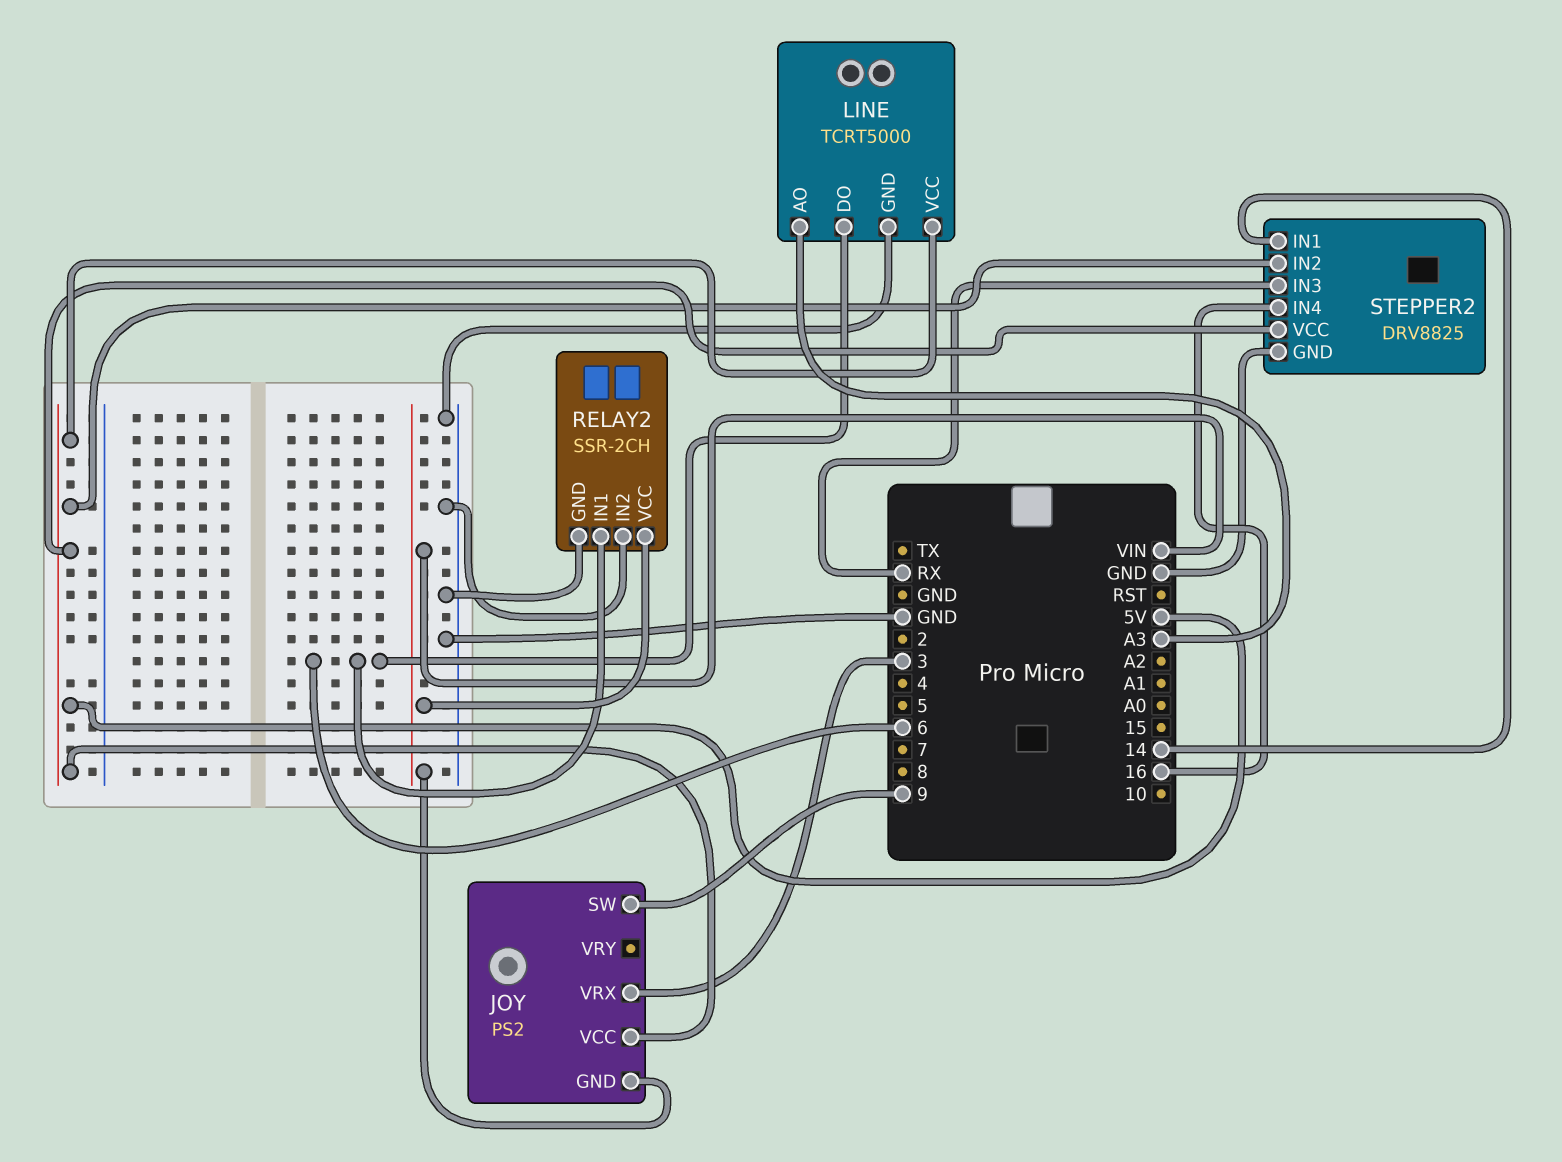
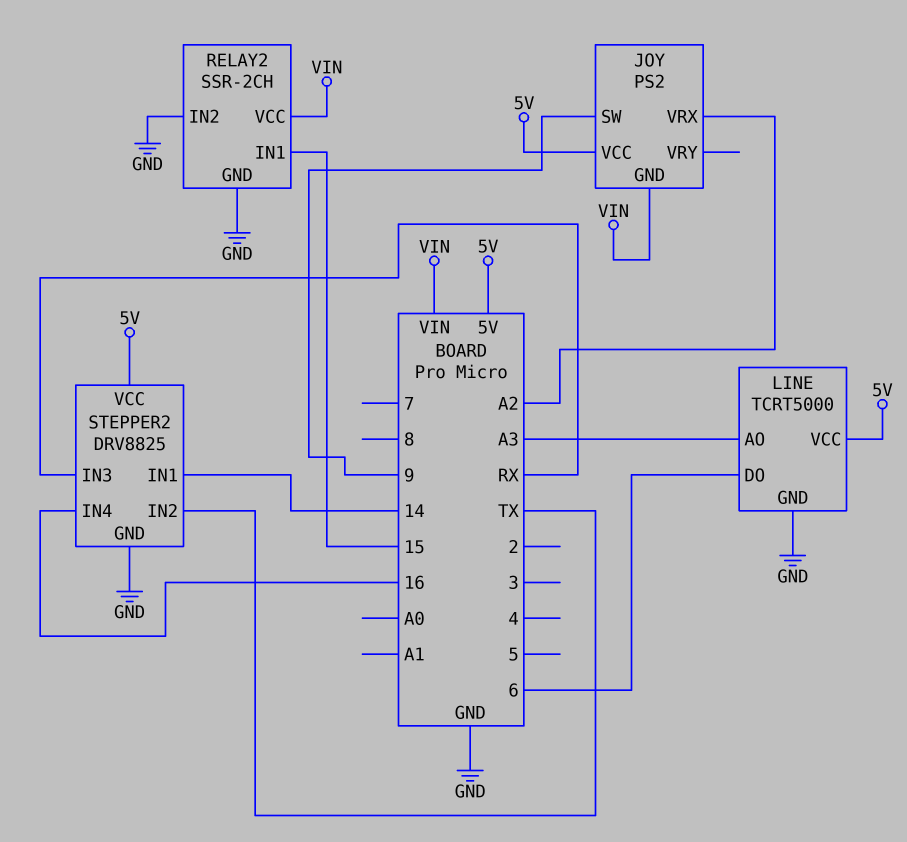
JOY pin VRX: 3 -> A2
RELAY2 pin IN1: 6 -> 15
STEPPER2 pin IN2: 5V -> TX

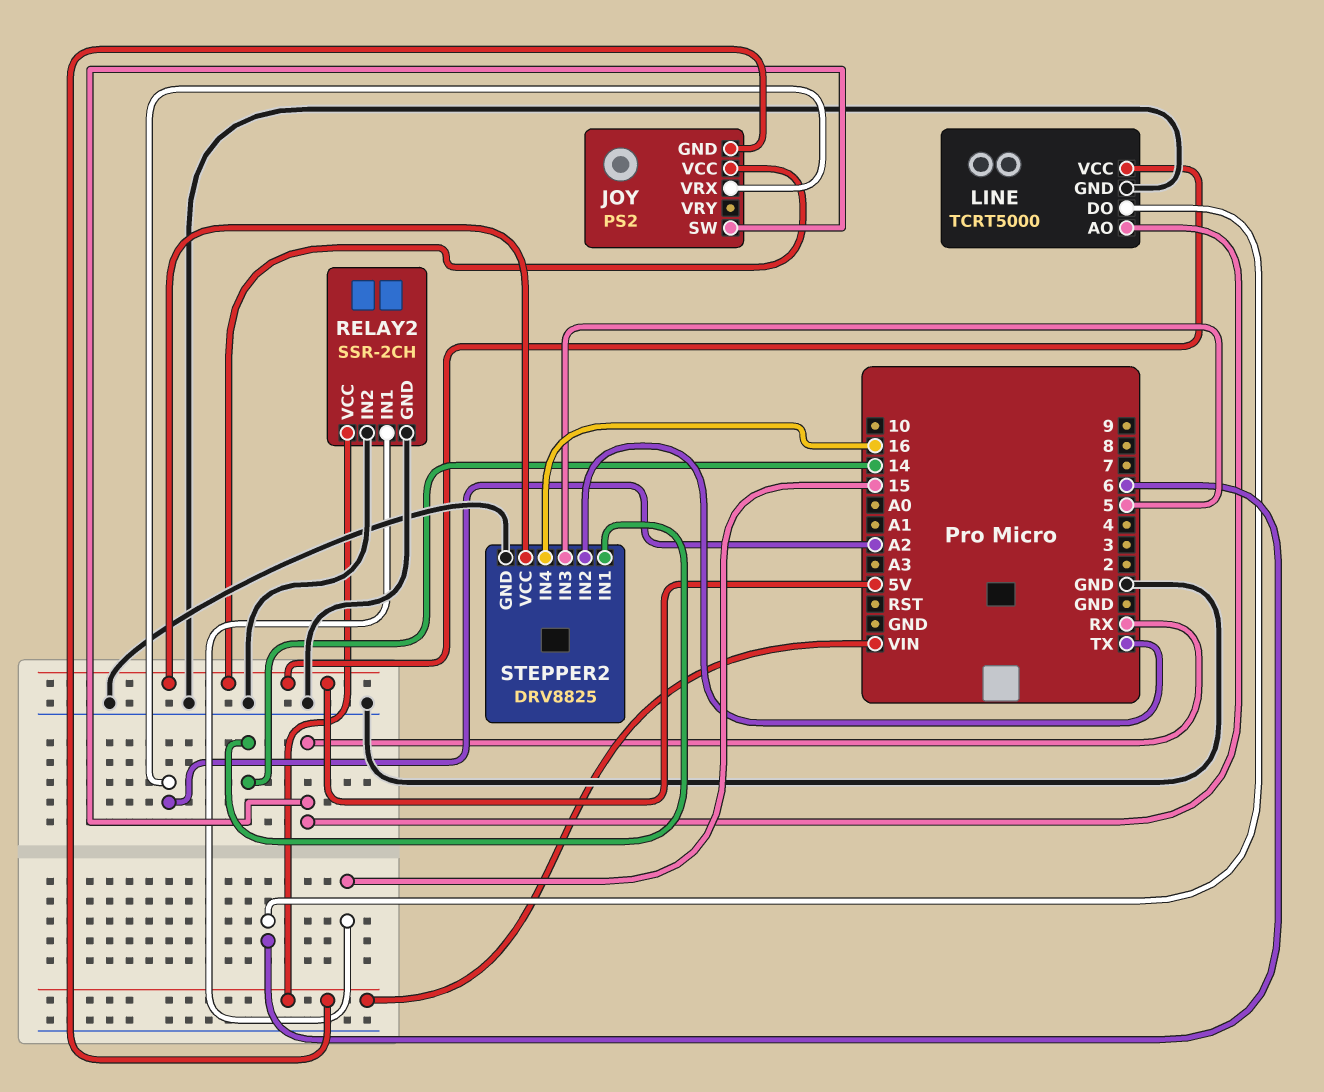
JOY pin SW: 9 -> RX
LINE pin AO: A3 -> RX
STEPPER2 pin IN3: RX -> 5

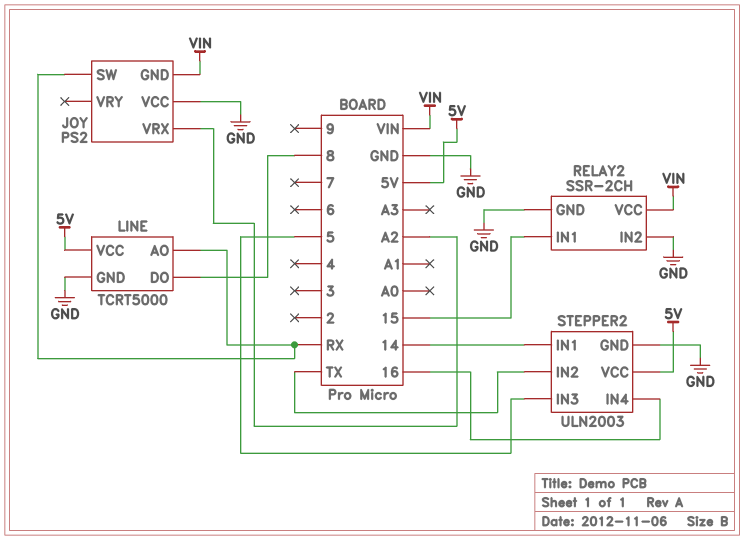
JOY pin VCC: 5V -> GND
LINE pin DO: 6 -> 8
STEPPER2: DRV8825 -> ULN2003

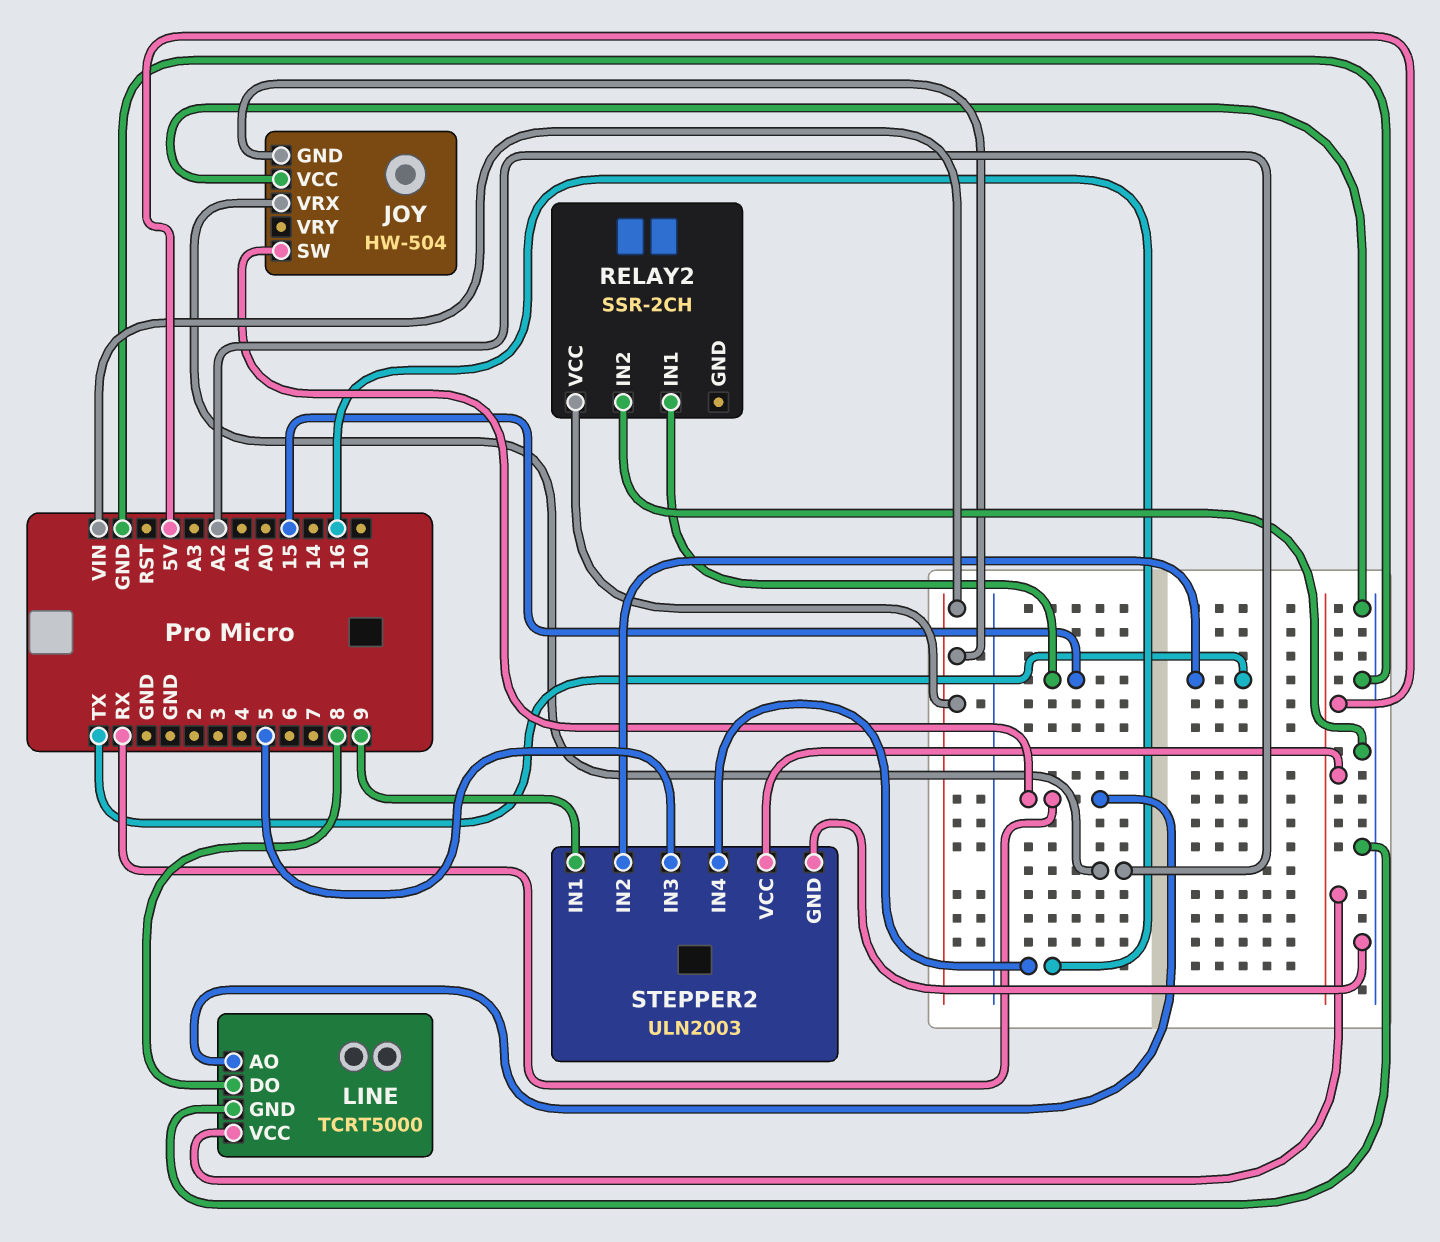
JOY: PS2 -> HW-504
RELAY2 pin GND: GND -> none
STEPPER2 pin IN1: 14 -> 9

